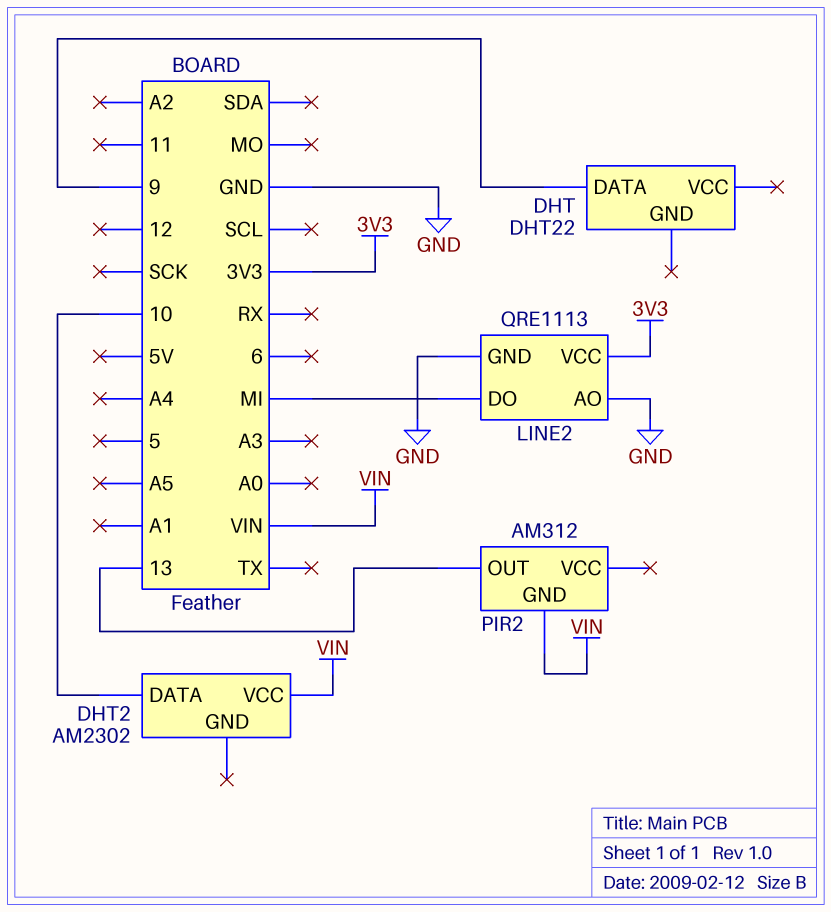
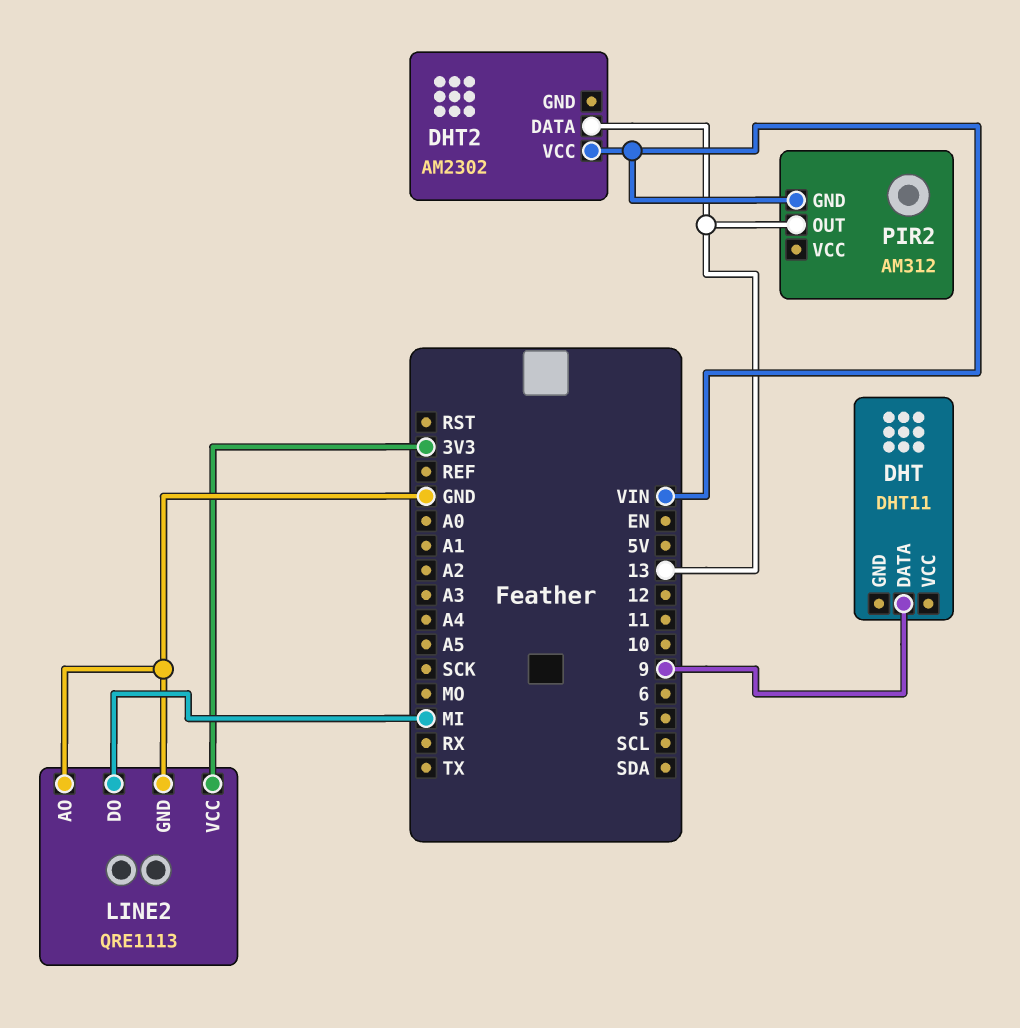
DHT: DHT22 -> DHT11
DHT2 pin DATA: 10 -> 13

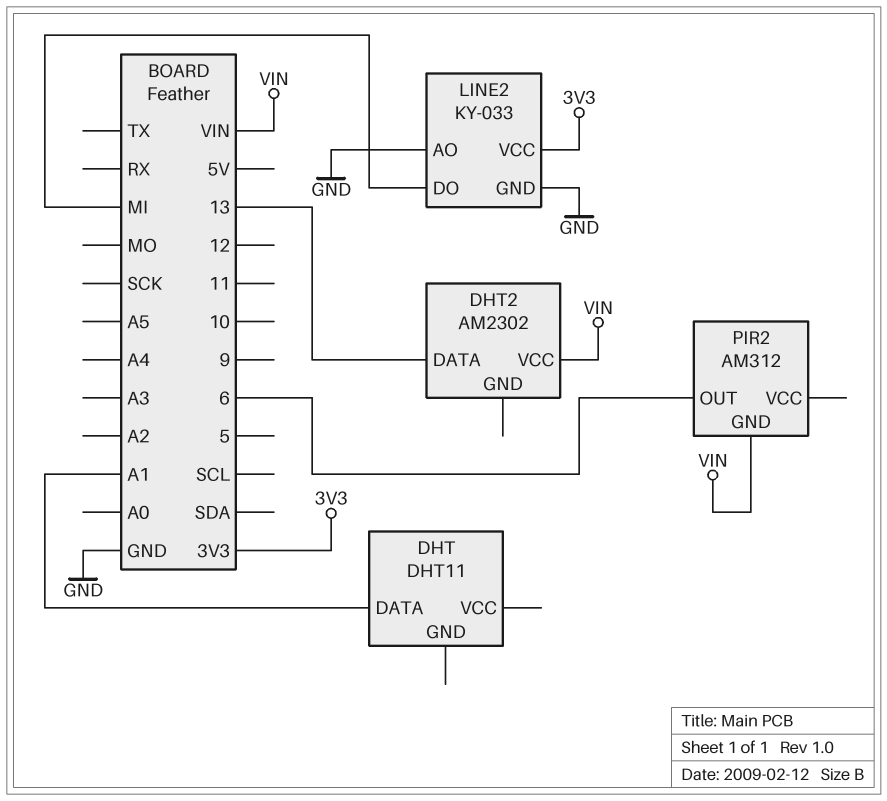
DHT pin DATA: 9 -> A1
LINE2: QRE1113 -> KY-033
PIR2 pin OUT: 13 -> 6

